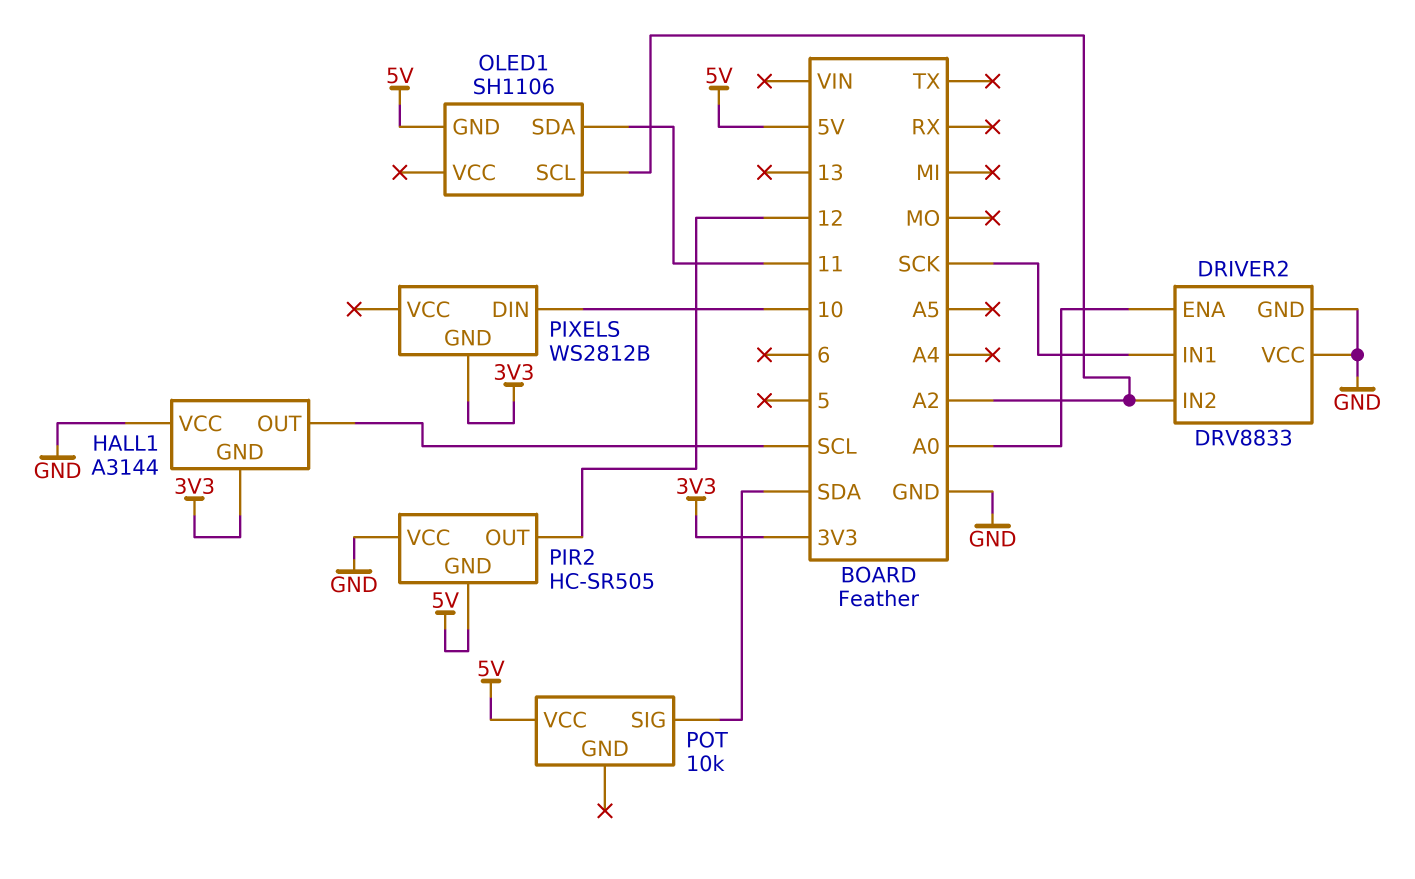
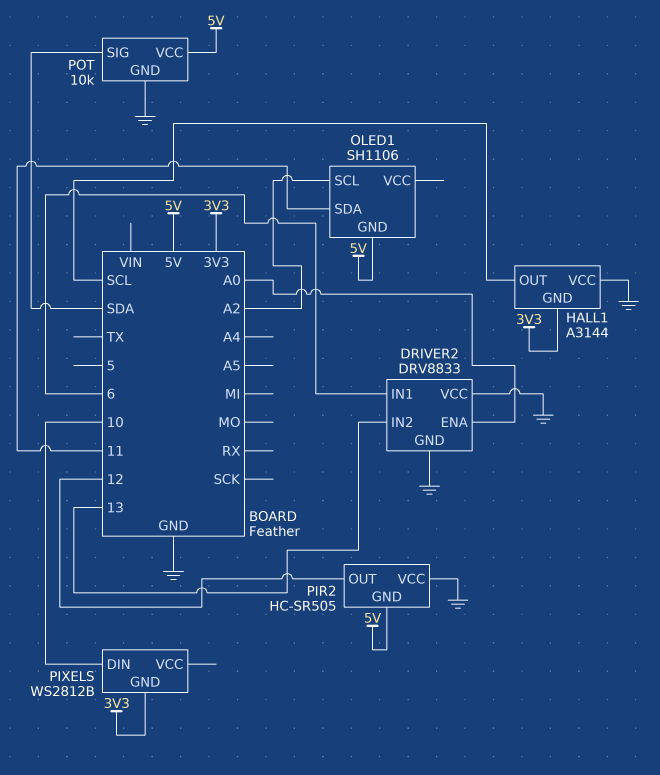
DRIVER2 pin IN1: SCK -> 6
DRIVER2 pin IN2: A2 -> 13
POT pin GND: none -> GND

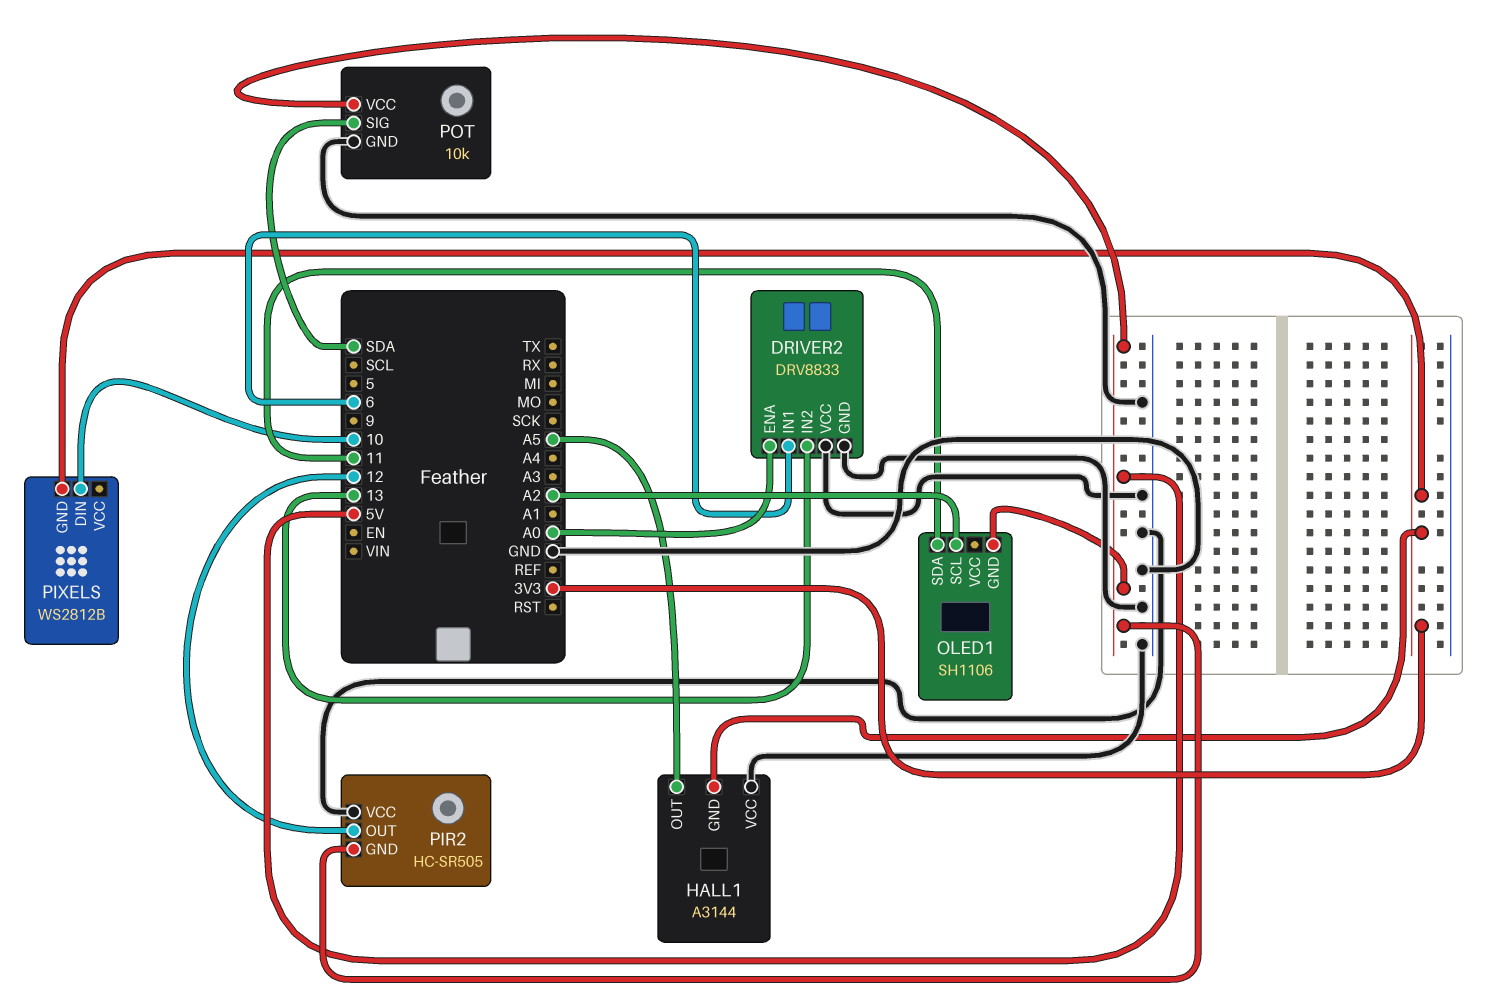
HALL1 pin OUT: SCL -> A5

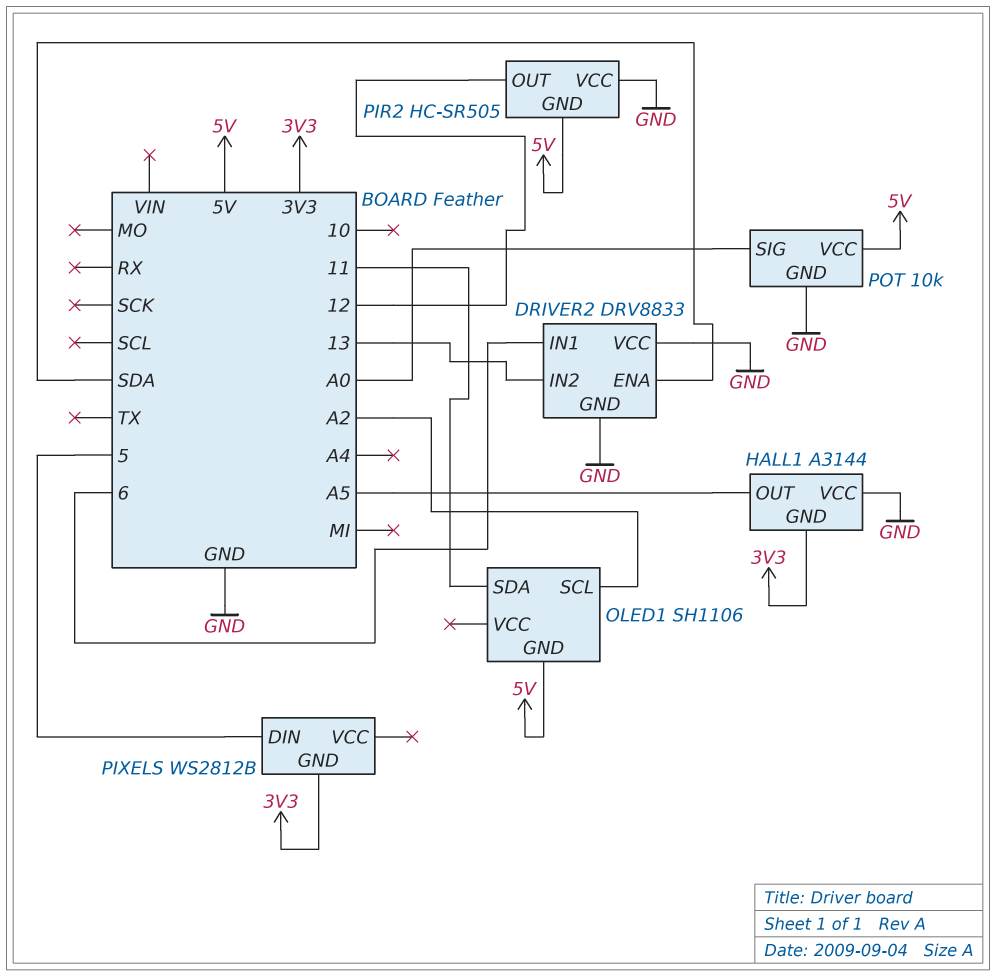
DRIVER2 pin ENA: A0 -> SDA
PIXELS pin DIN: 10 -> 5
POT pin SIG: SDA -> A0

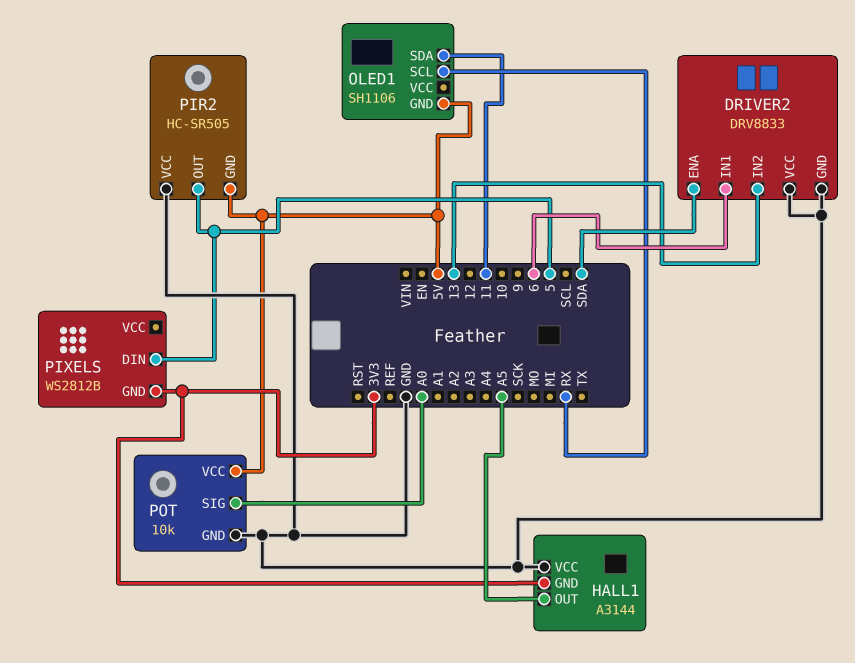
OLED1 pin SCL: A2 -> RX
PIR2 pin OUT: 12 -> 5

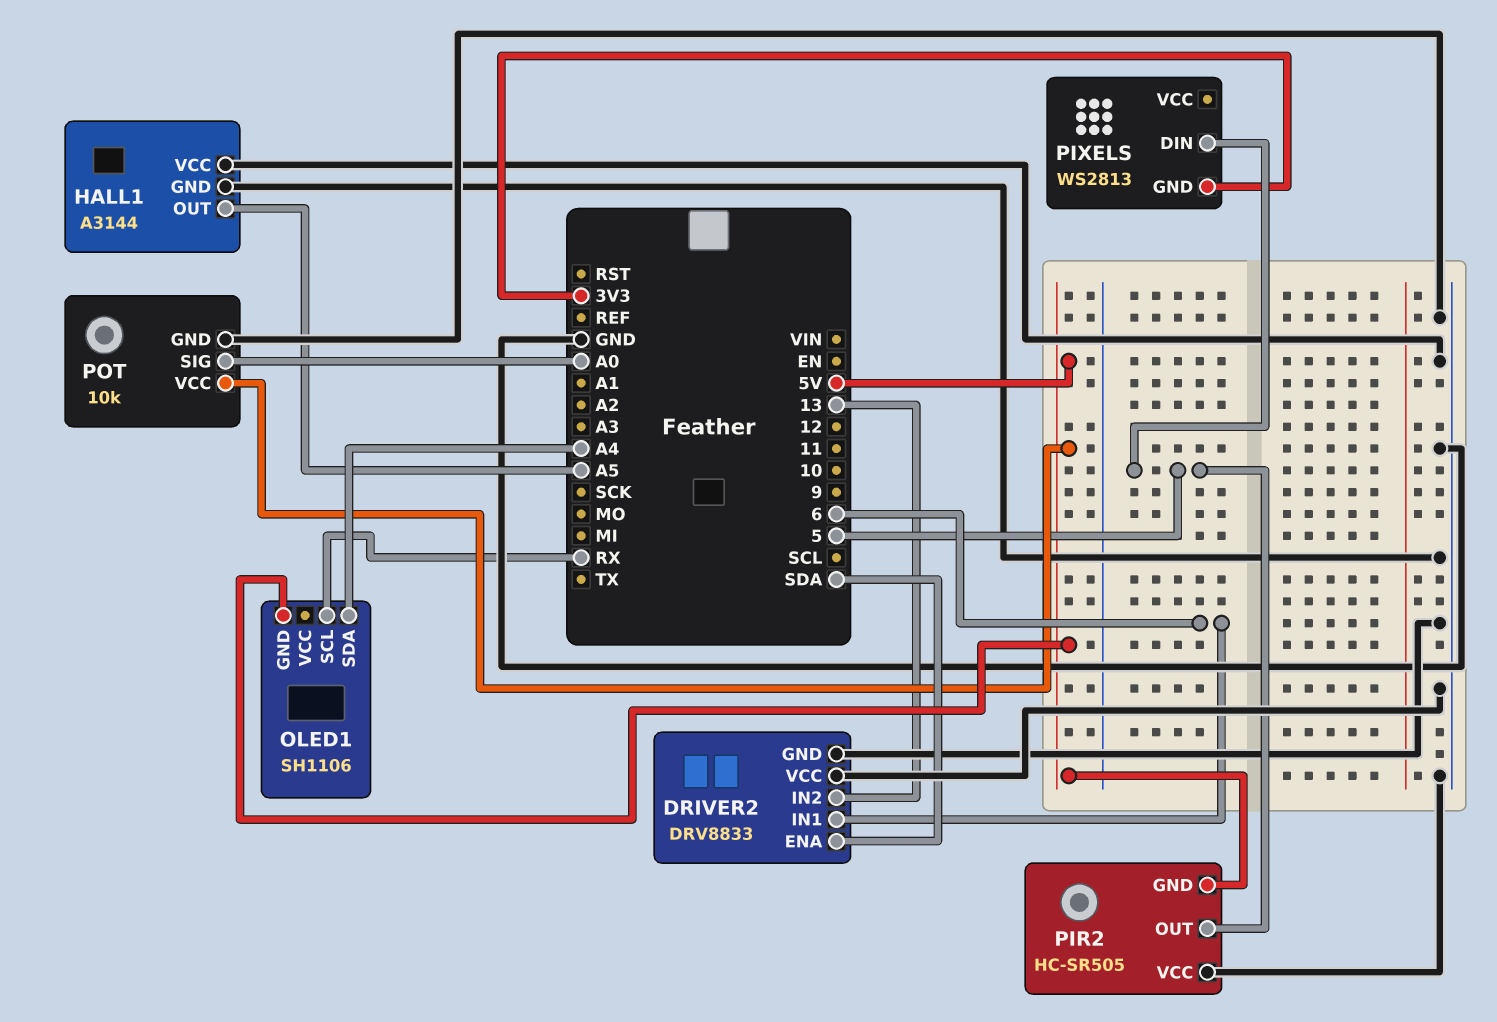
HALL1 pin GND: 3V3 -> GND
OLED1 pin SDA: 11 -> A4
PIXELS: WS2812B -> WS2813

